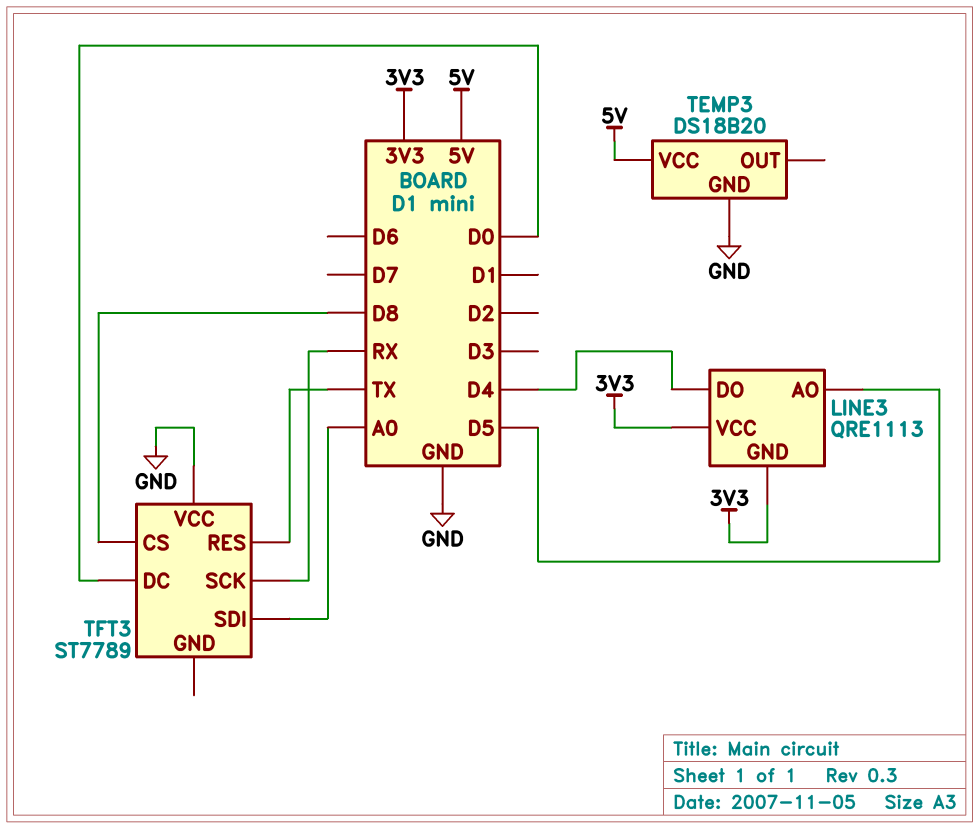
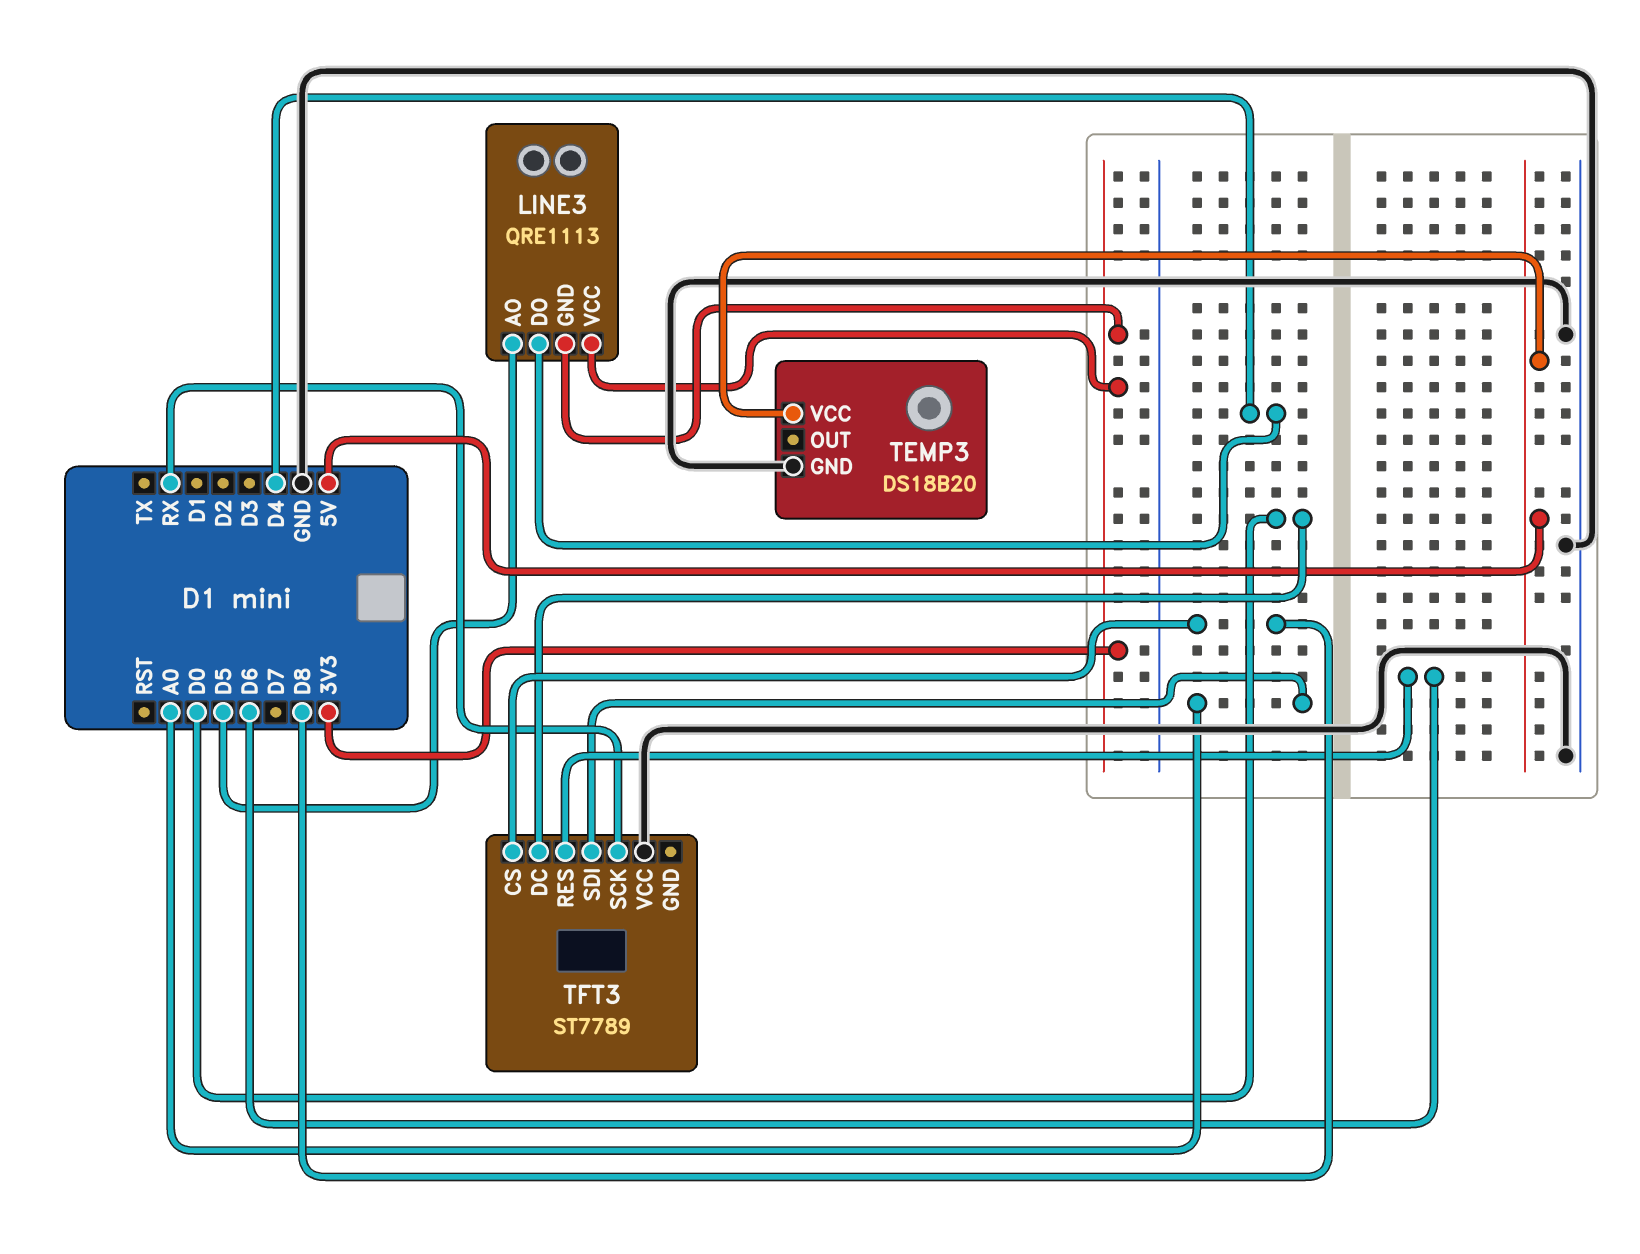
TFT3 pin RES: TX -> D6

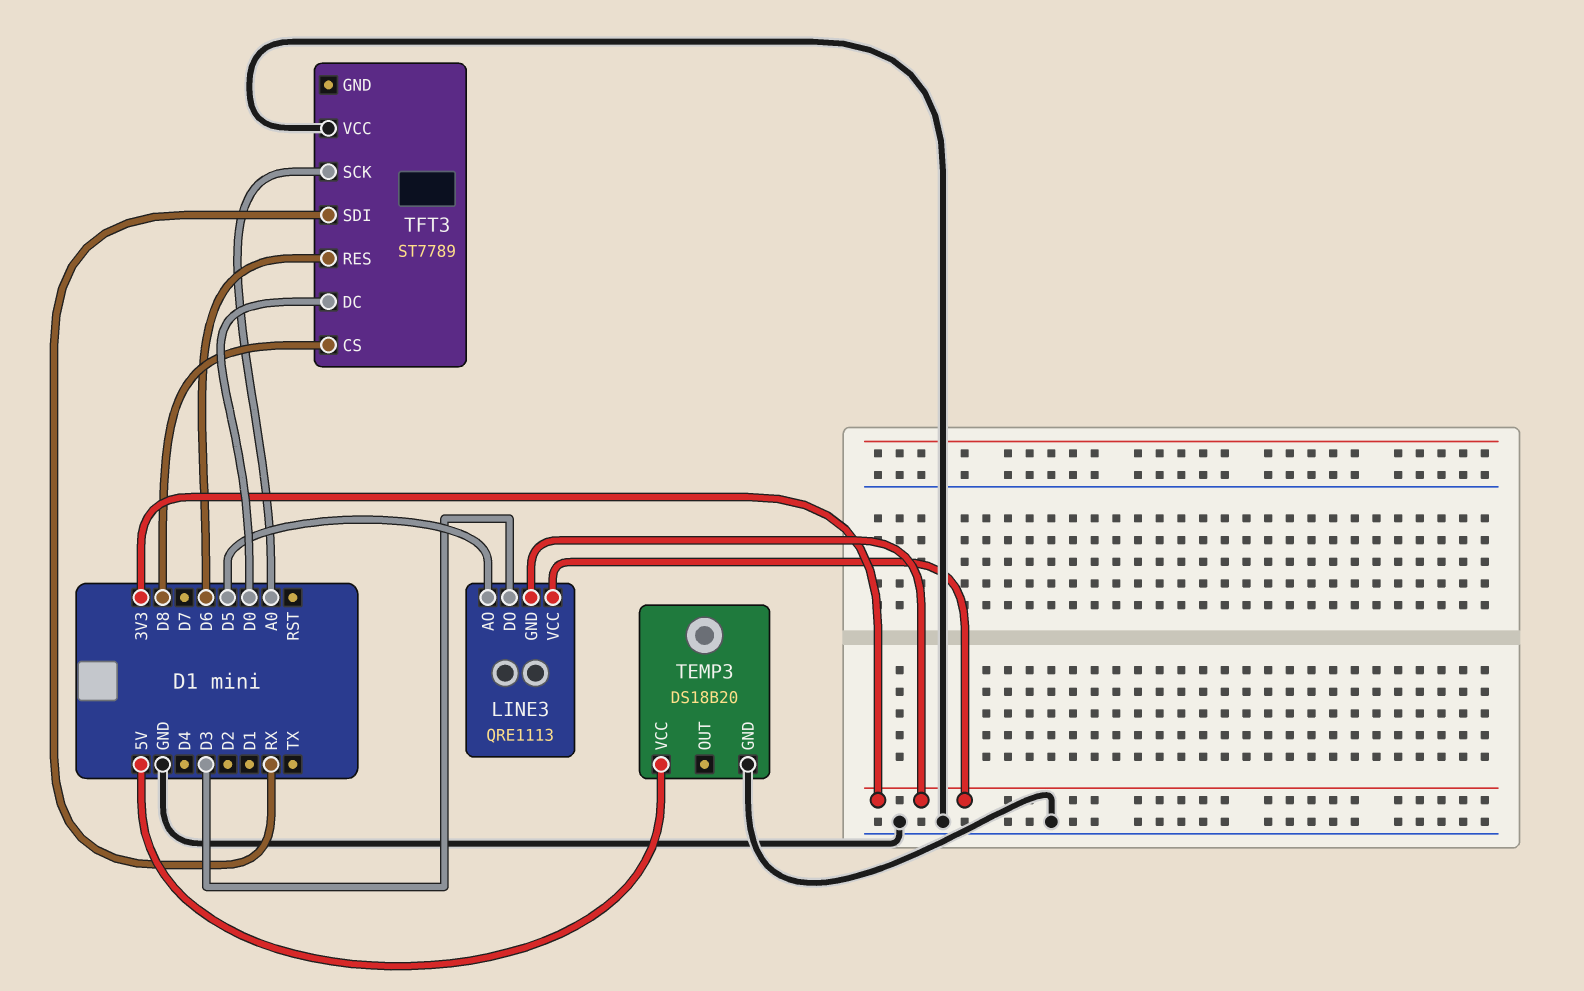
LINE3 pin DO: D4 -> D3
TFT3 pin SCK: RX -> A0
TFT3 pin SDI: A0 -> RX

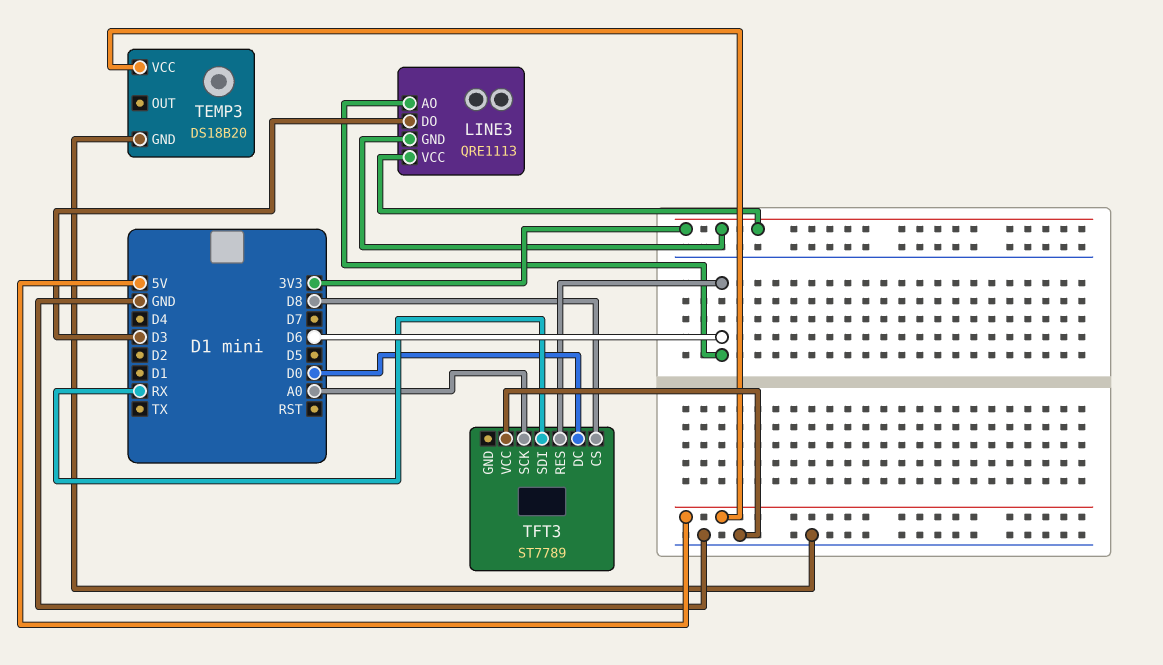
LINE3 pin AO: D5 -> D6

